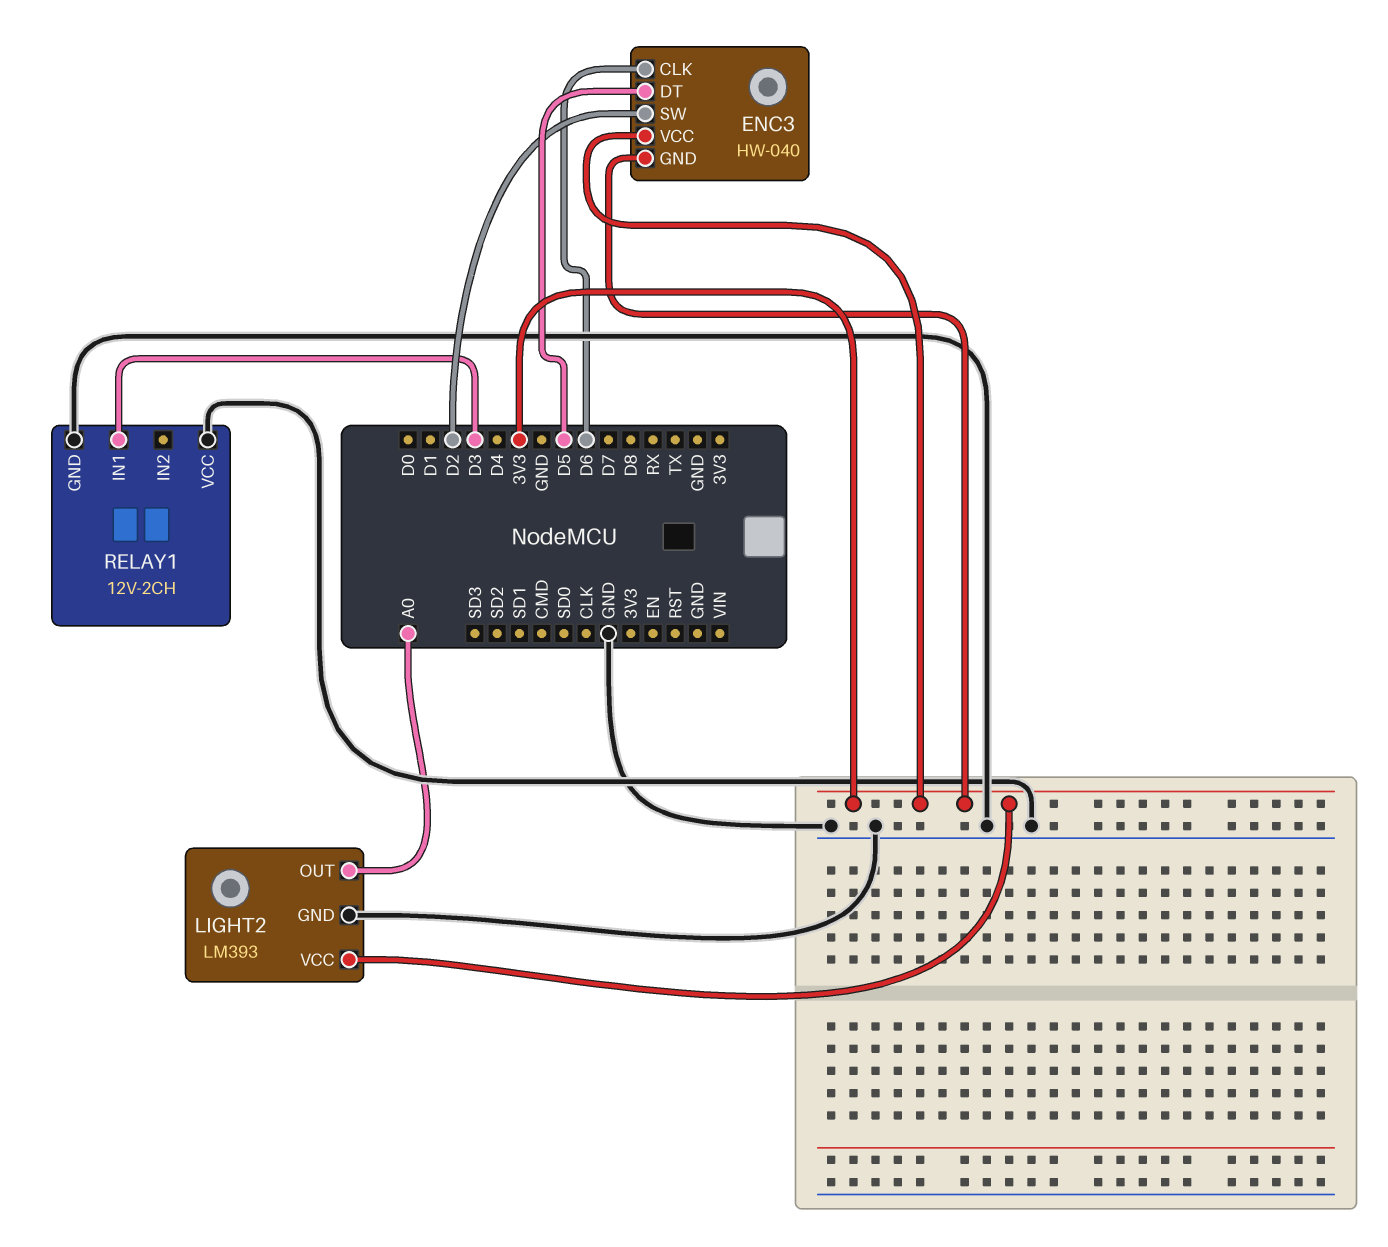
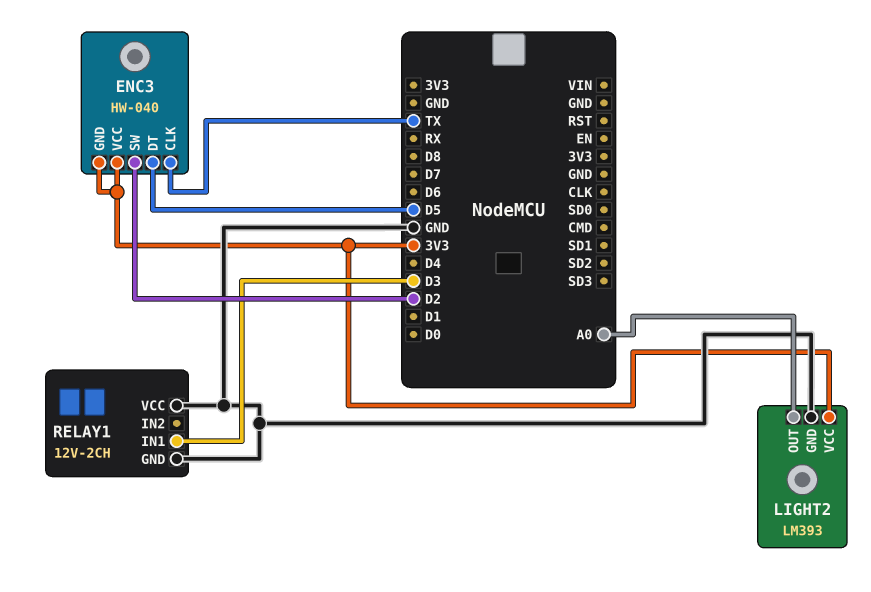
ENC3 pin CLK: D6 -> TX

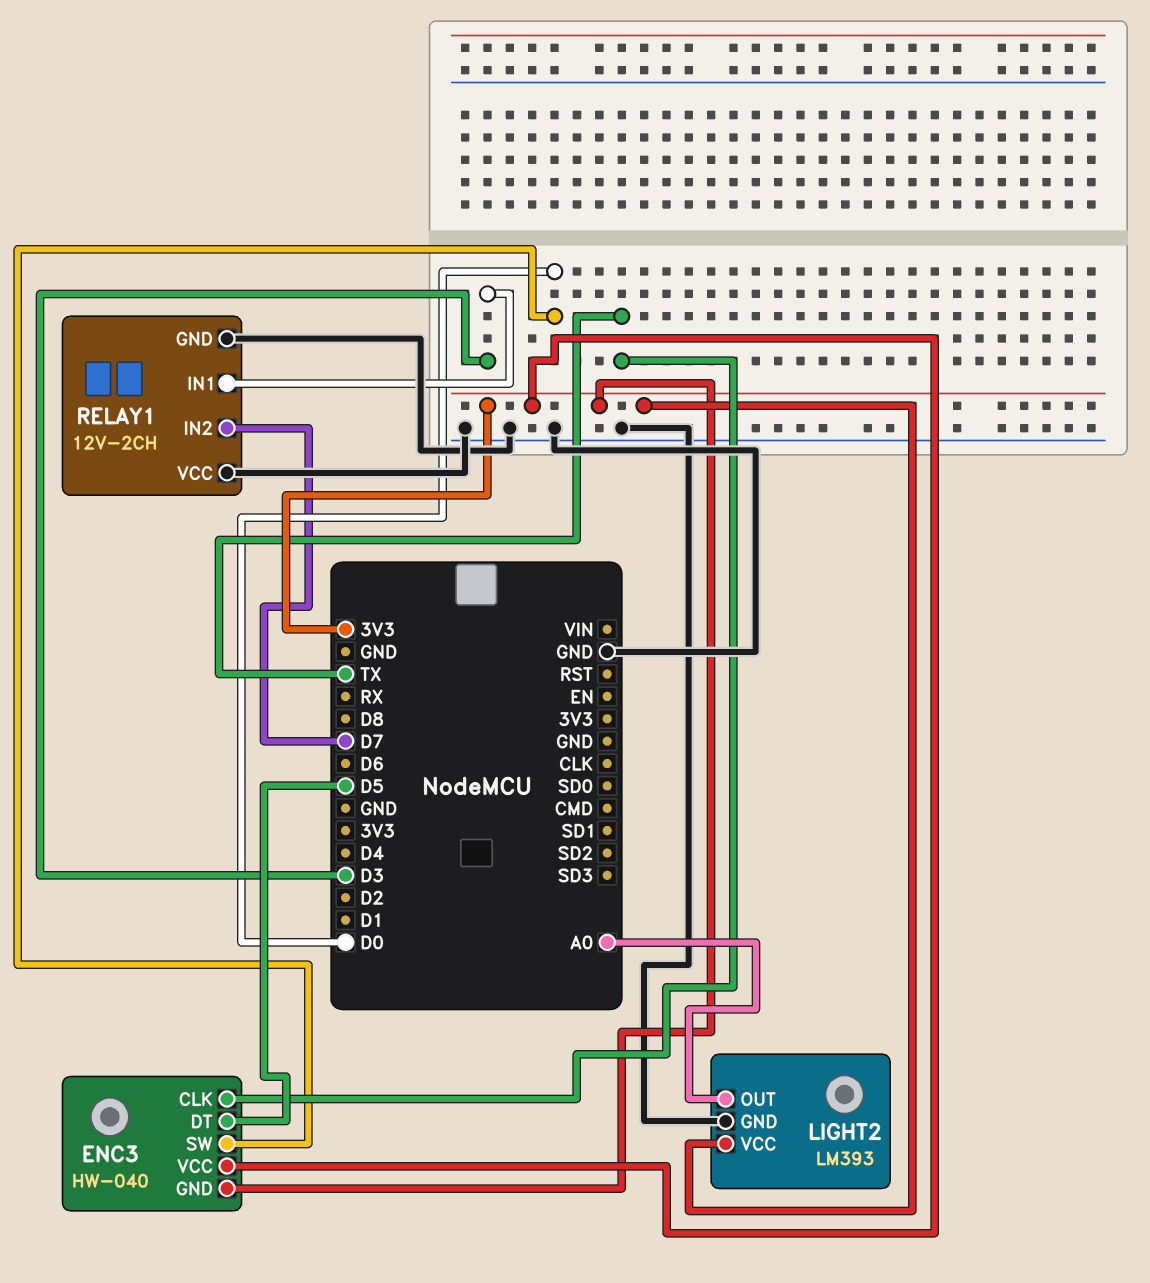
ENC3 pin SW: D2 -> D0
RELAY1 pin IN2: none -> D7

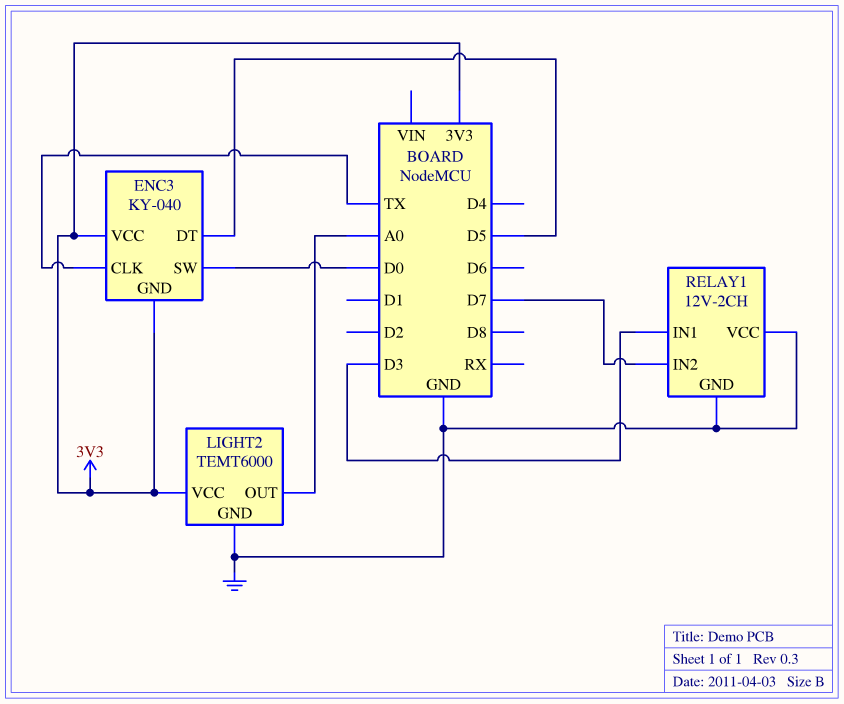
ENC3: HW-040 -> KY-040
LIGHT2: LM393 -> TEMT6000

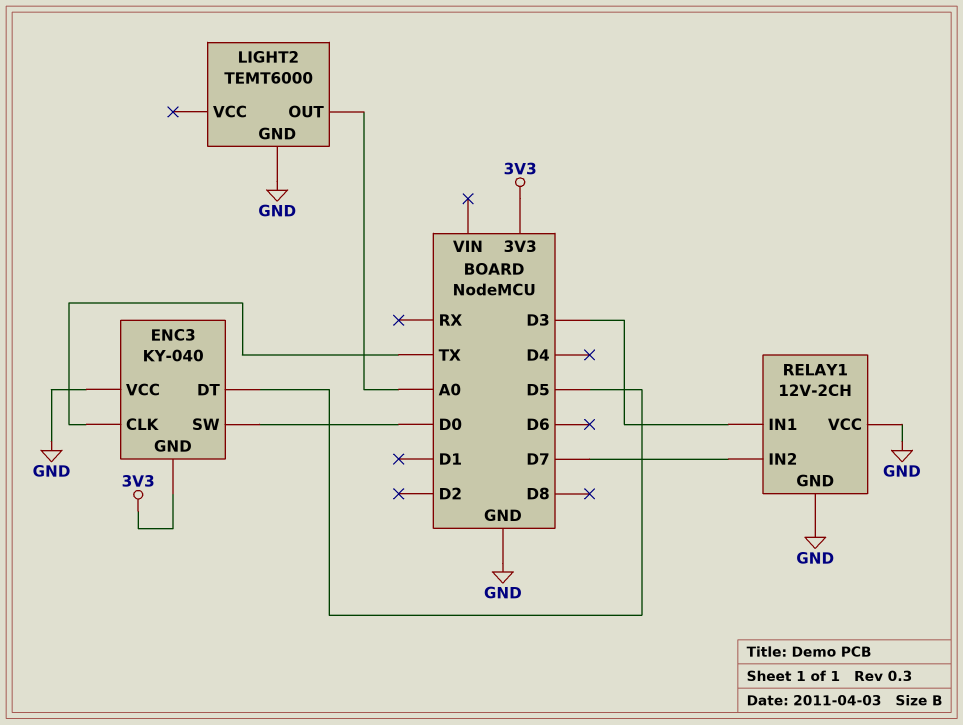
ENC3 pin VCC: 3V3 -> GND
LIGHT2 pin VCC: 3V3 -> none

